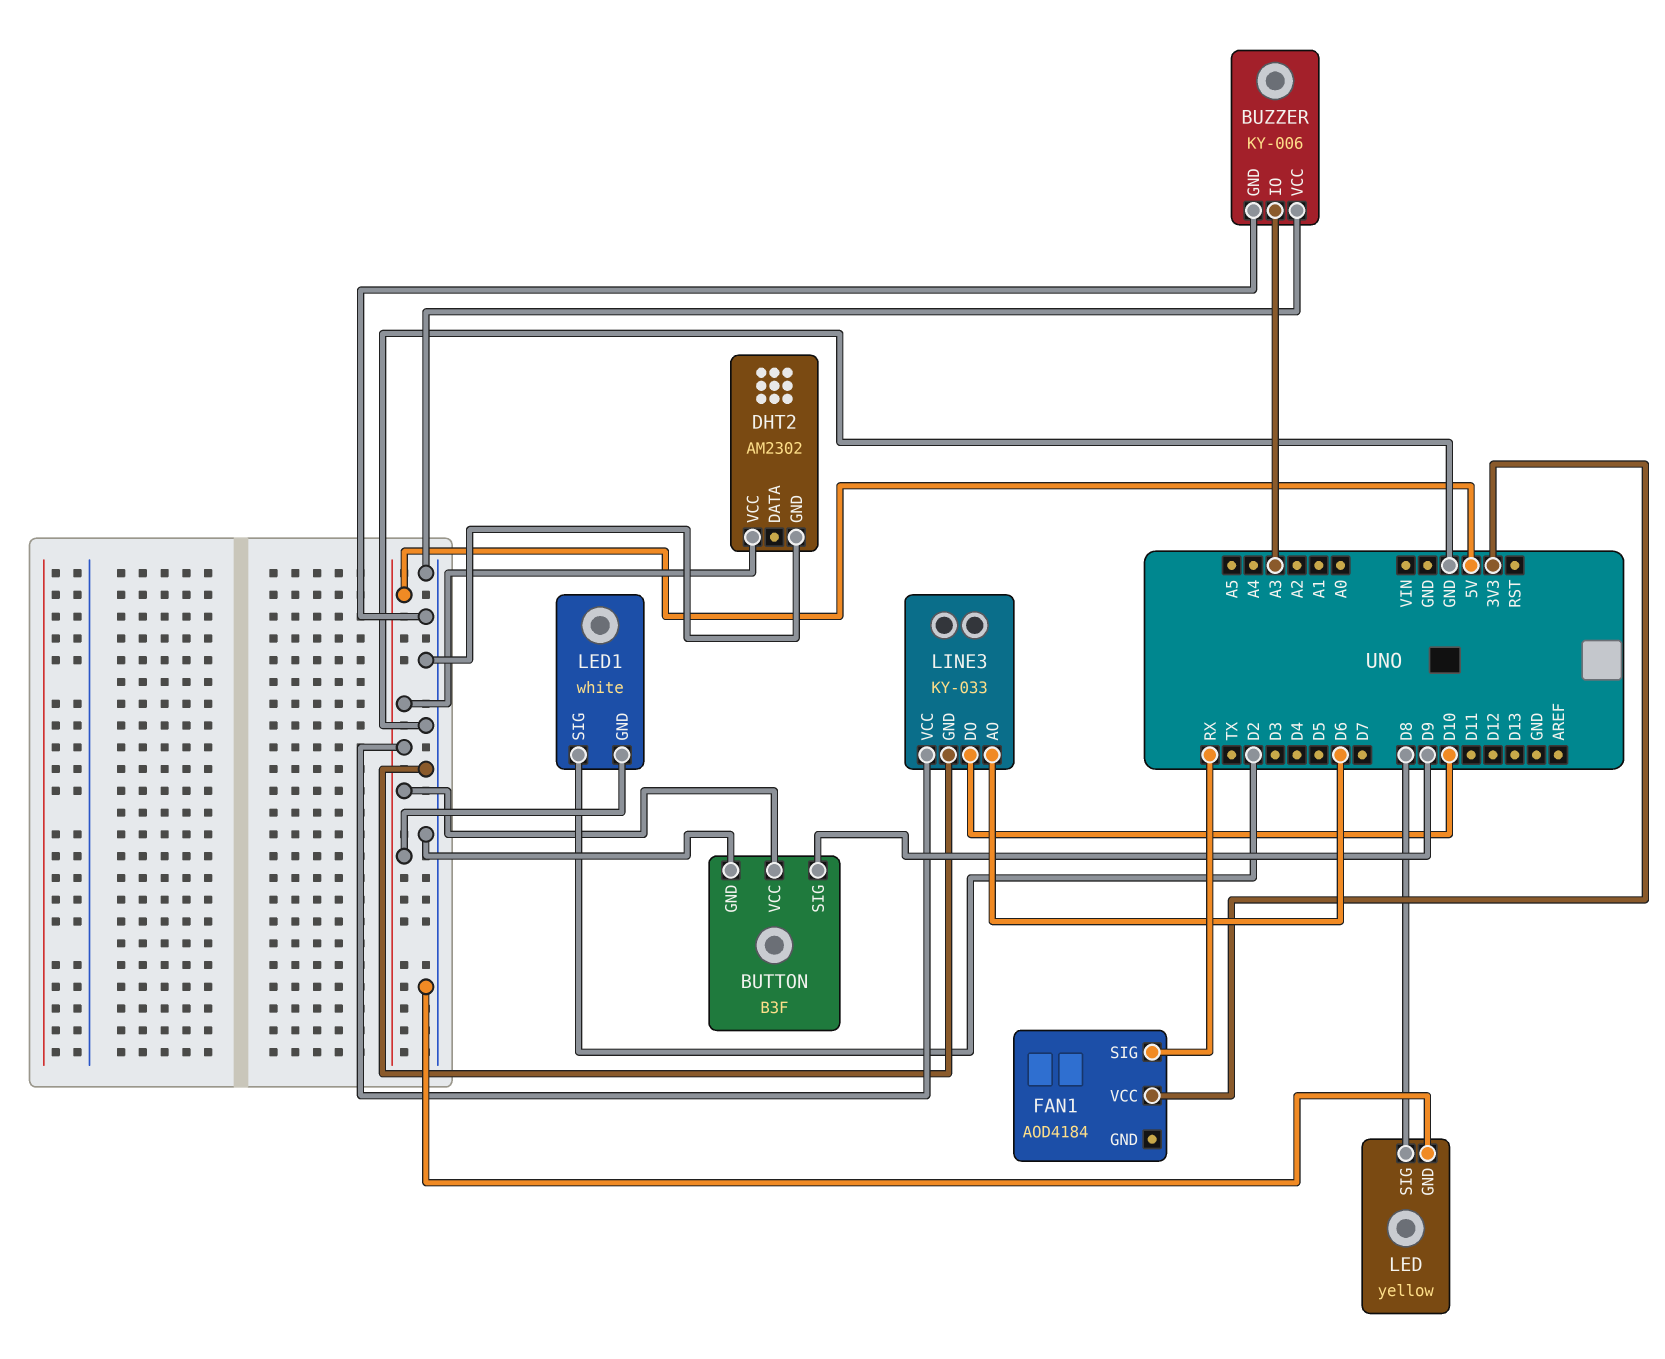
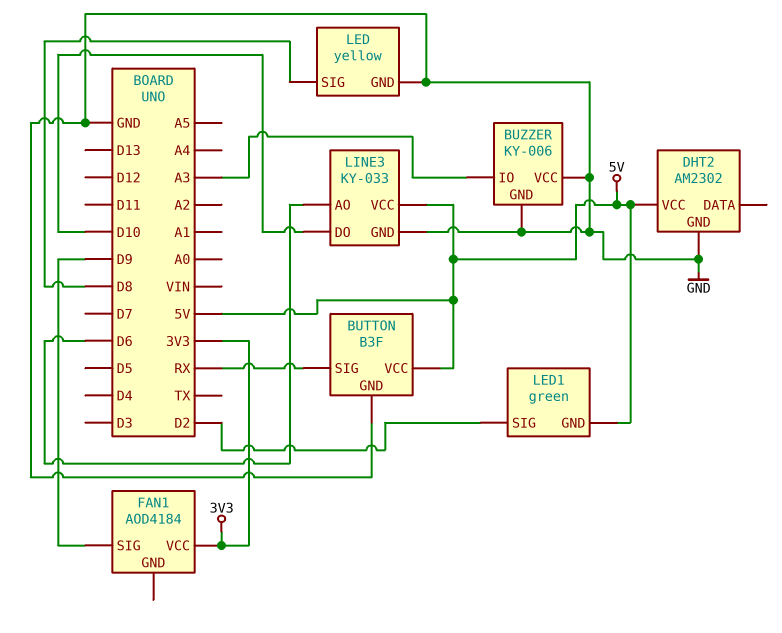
BUTTON pin SIG: D9 -> RX
FAN1 pin SIG: RX -> D9
LED1: white -> green

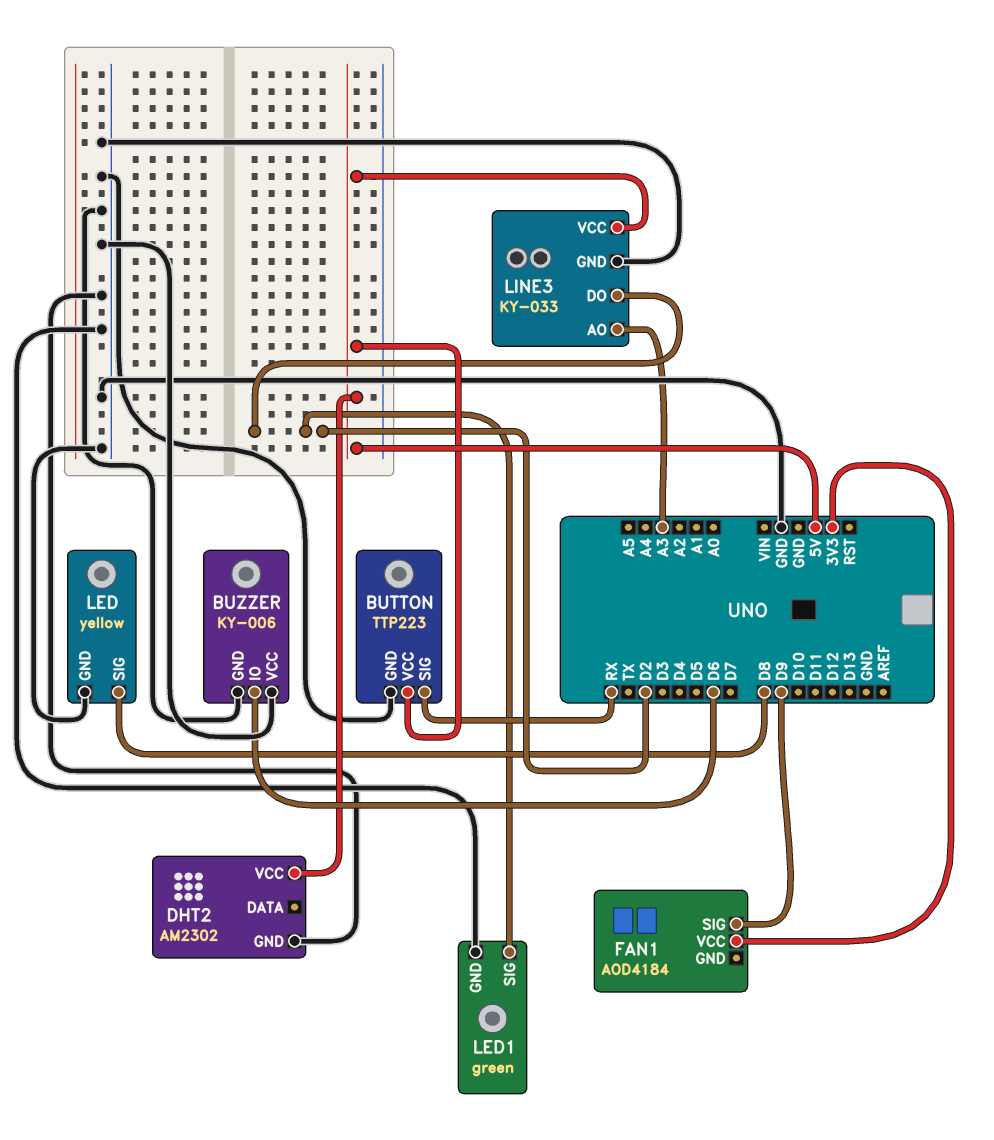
BUTTON: B3F -> TTP223
BUZZER pin IO: A3 -> D6
LED1 pin GND: 5V -> GND
LINE3 pin AO: D6 -> A3
LINE3 pin DO: D10 -> D2

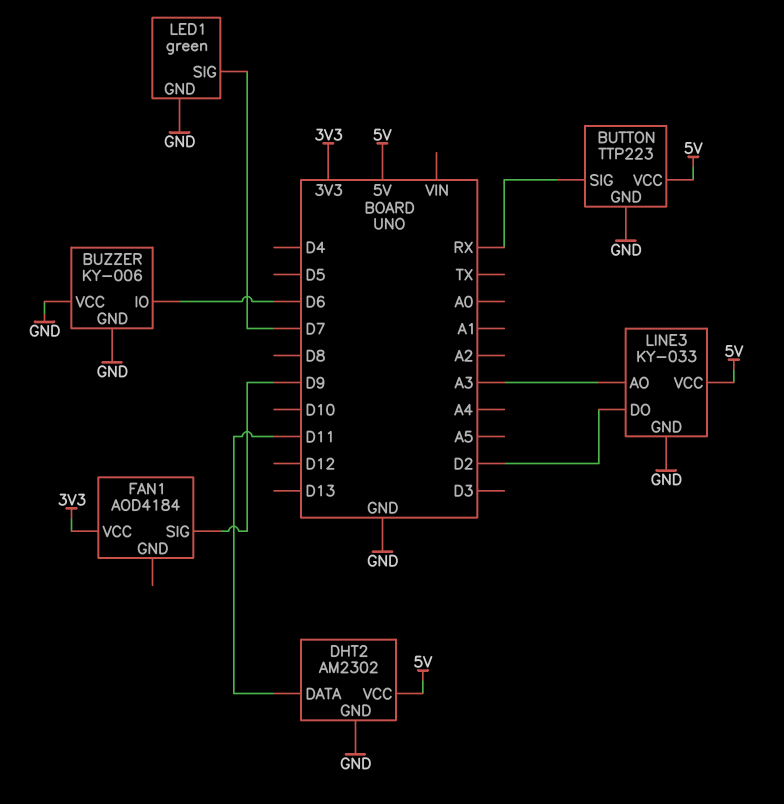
DHT2 pin DATA: none -> D11
LED: yellow -> none
LED pin GND: GND -> none
LED pin SIG: D8 -> none
LED1 pin SIG: D2 -> D7

